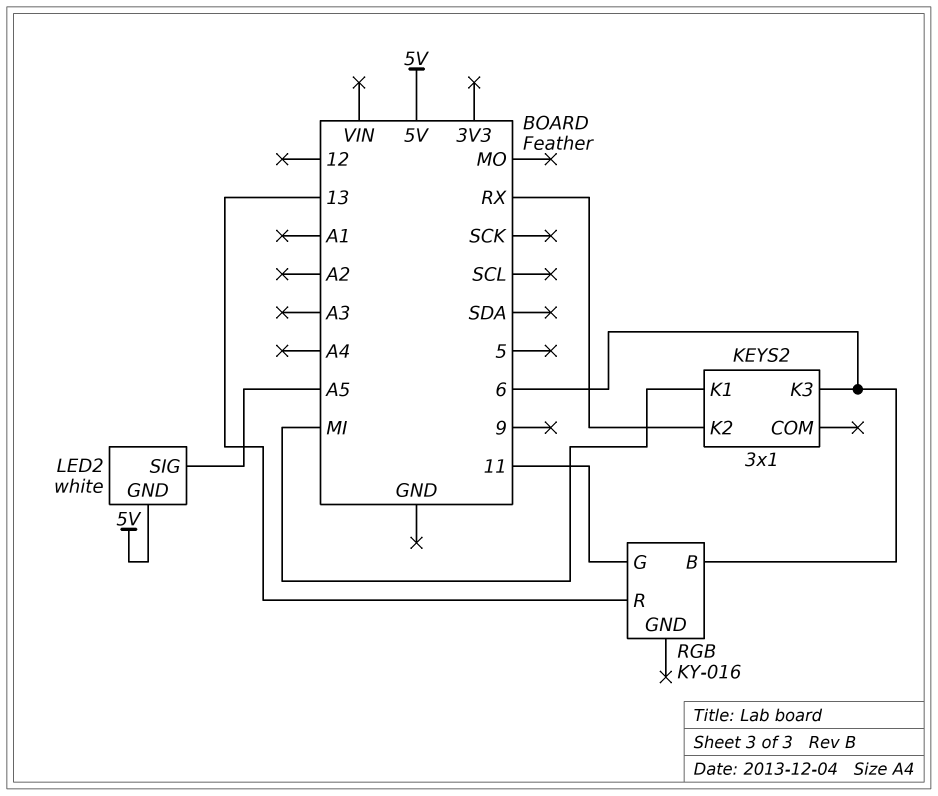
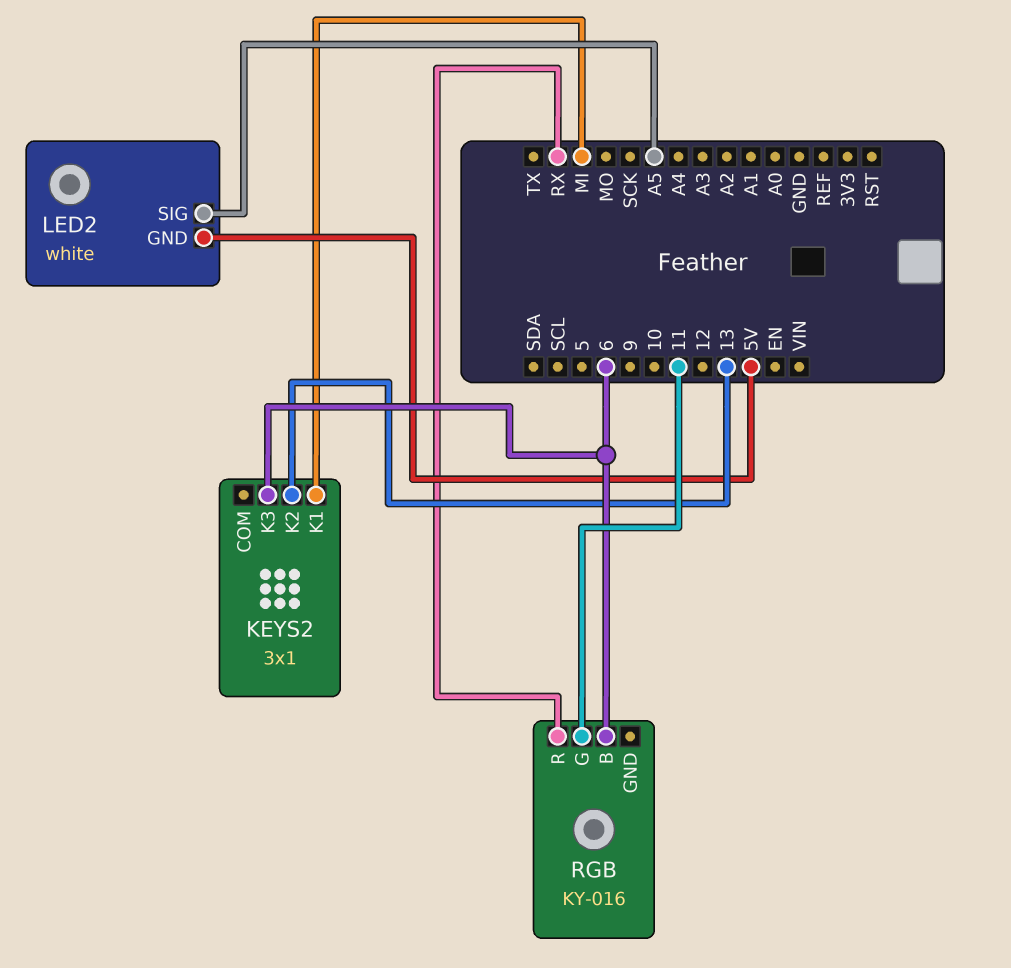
KEYS2 pin K2: RX -> 13
RGB pin R: 13 -> RX

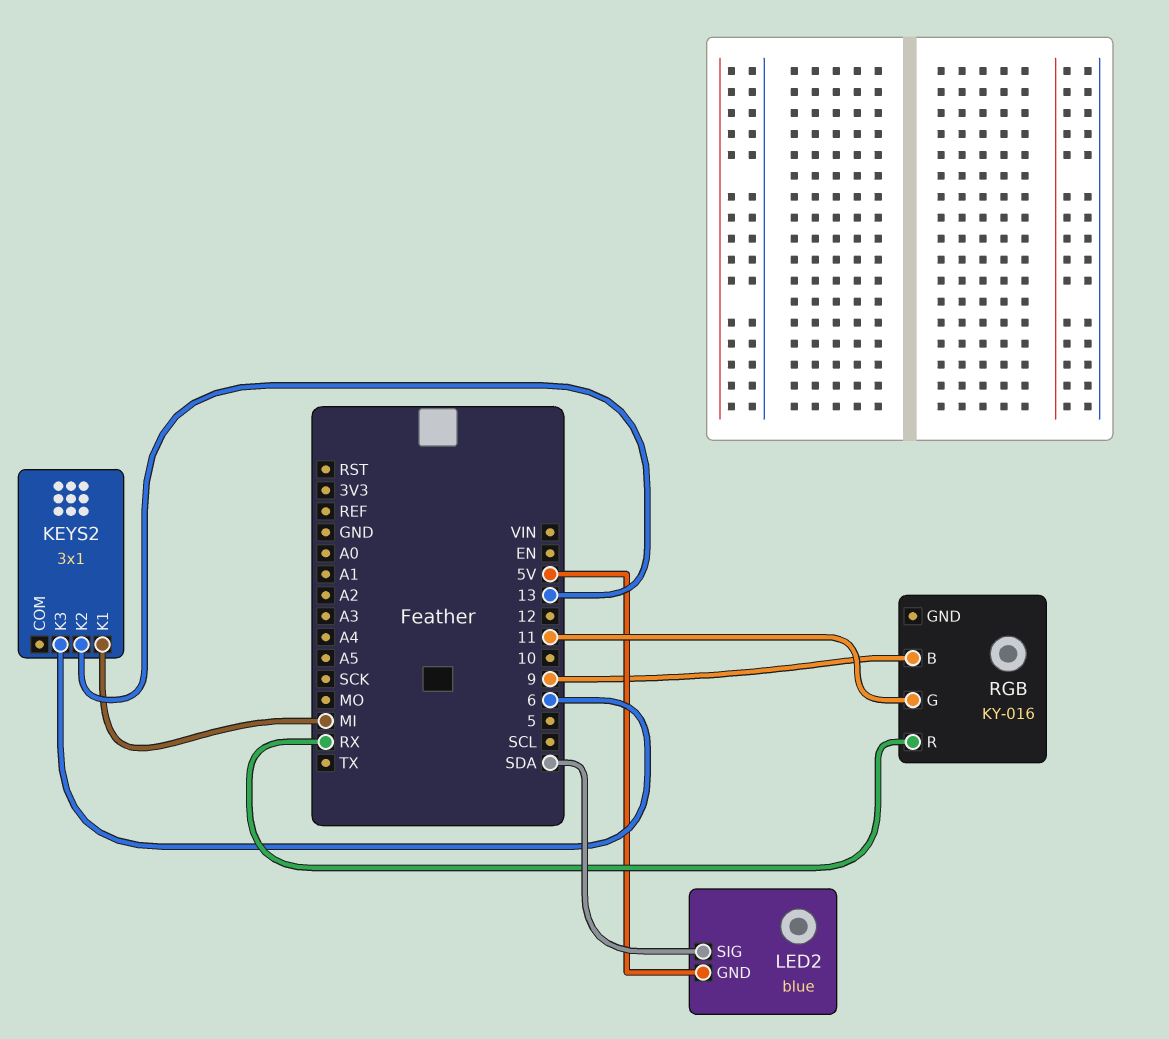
LED2: white -> blue
LED2 pin SIG: A5 -> SDA
RGB pin B: 6 -> 9

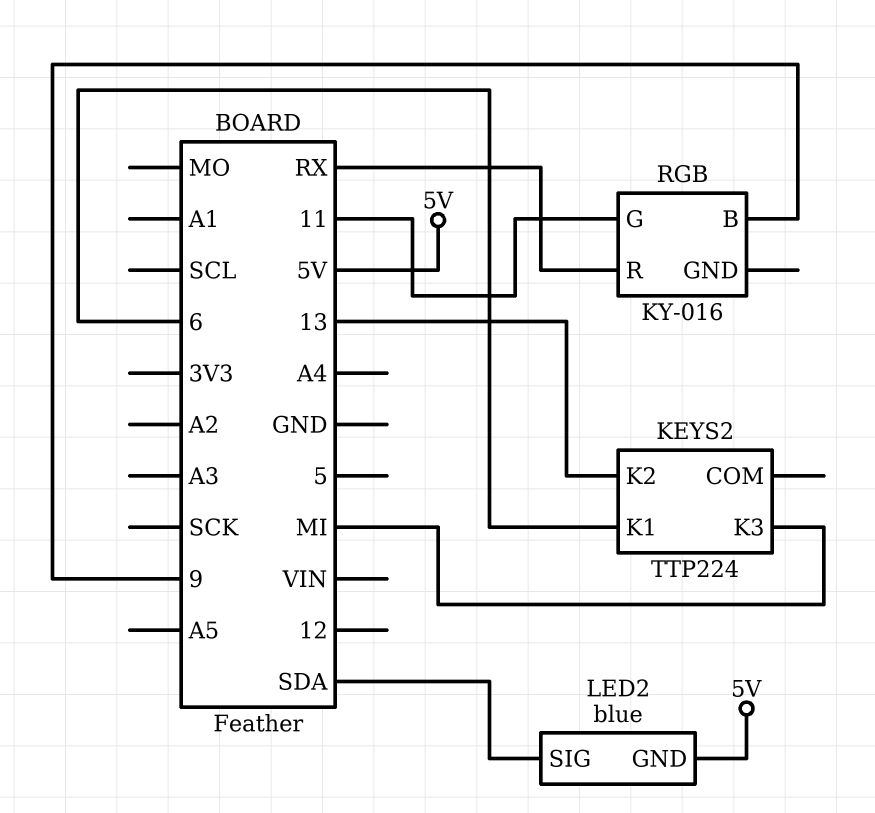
KEYS2: 3x1 -> TTP224
KEYS2 pin K1: MI -> 6
KEYS2 pin K3: 6 -> MI

